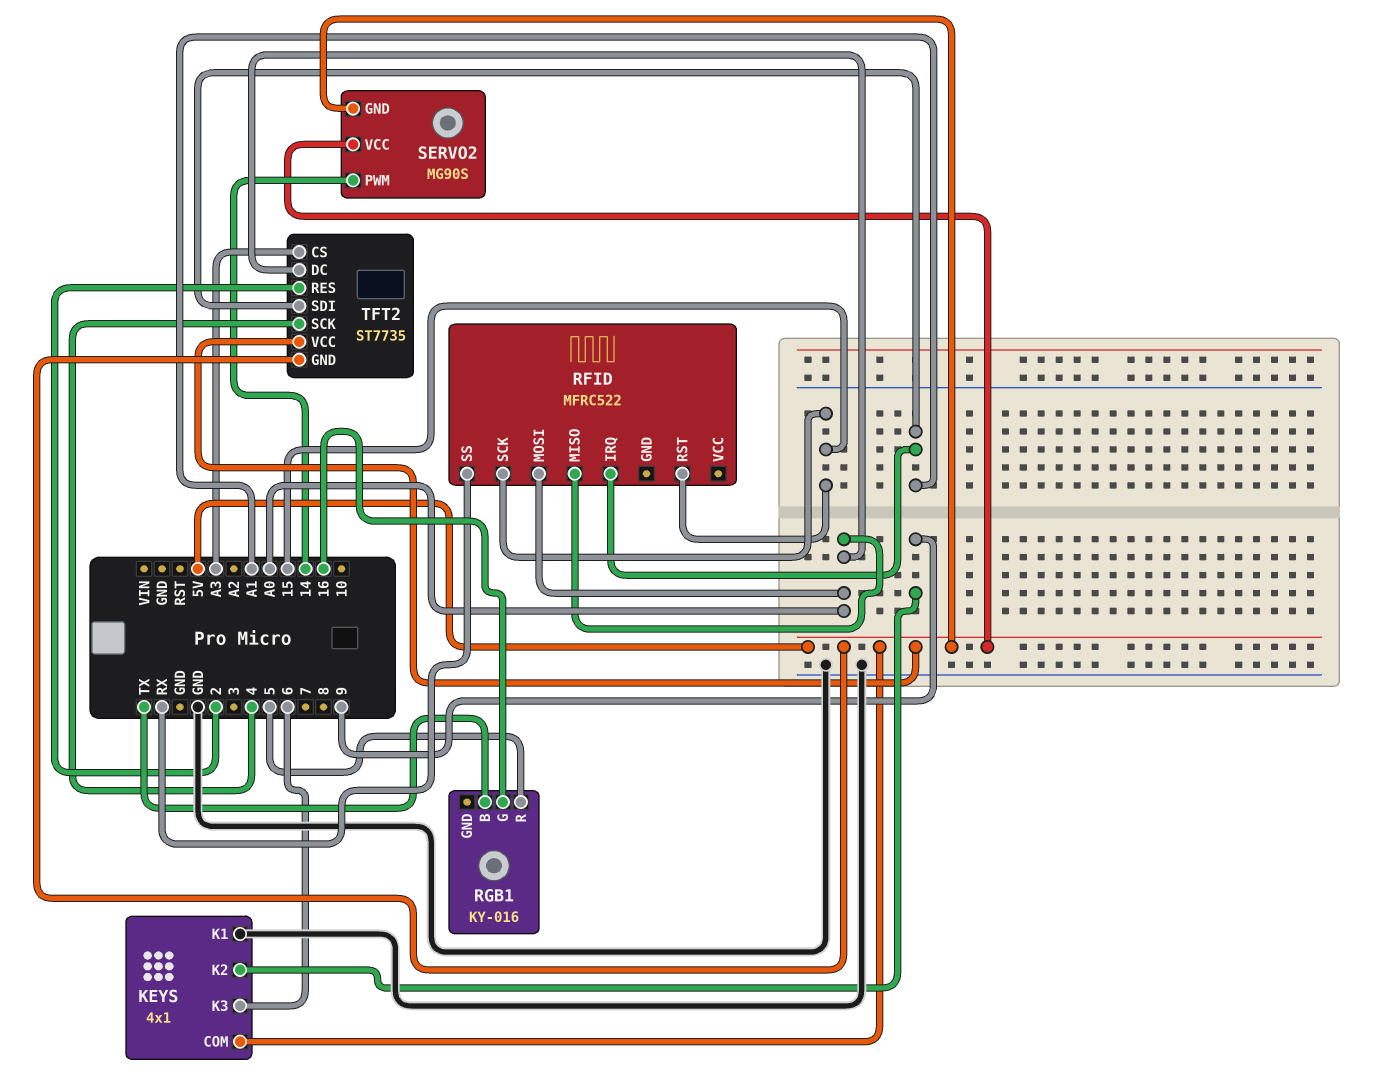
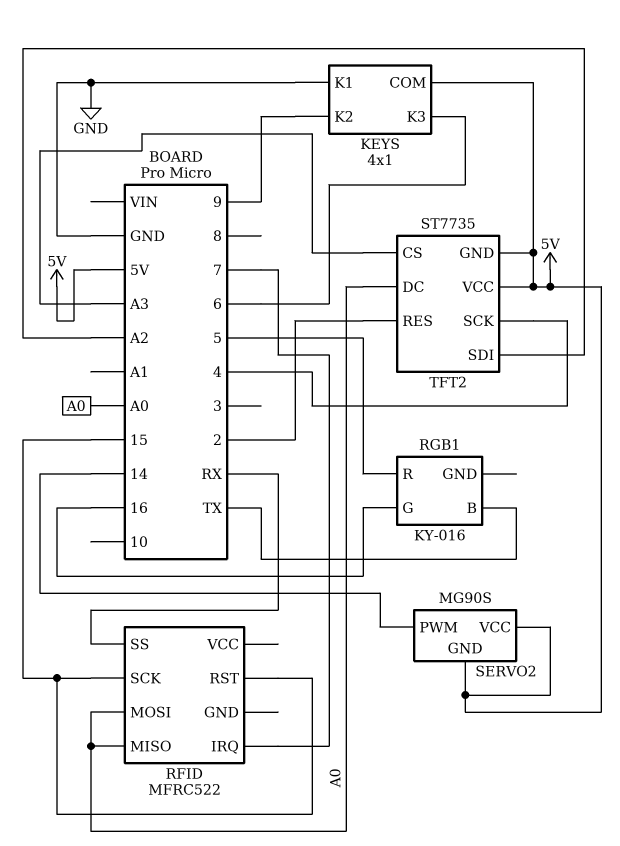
RFID pin IRQ: A1 -> 7
TFT2 pin SDI: A1 -> A2

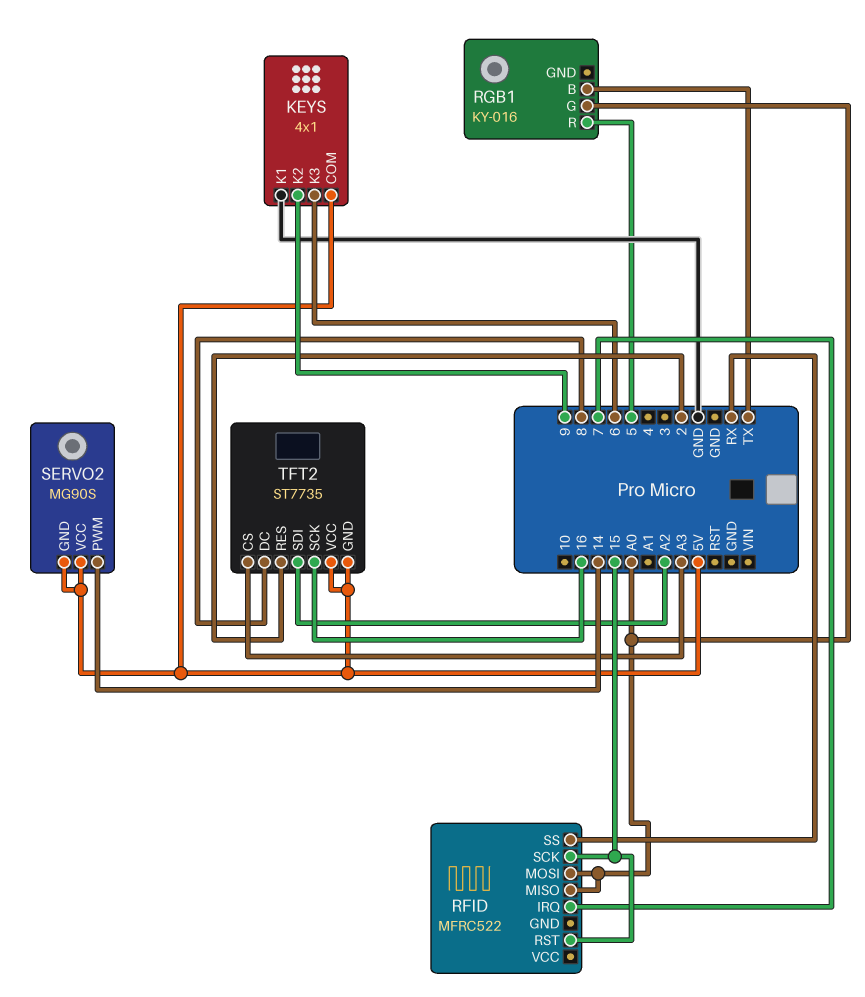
RGB1 pin G: 16 -> A0
TFT2 pin DC: A0 -> 8
TFT2 pin SCK: 4 -> 16

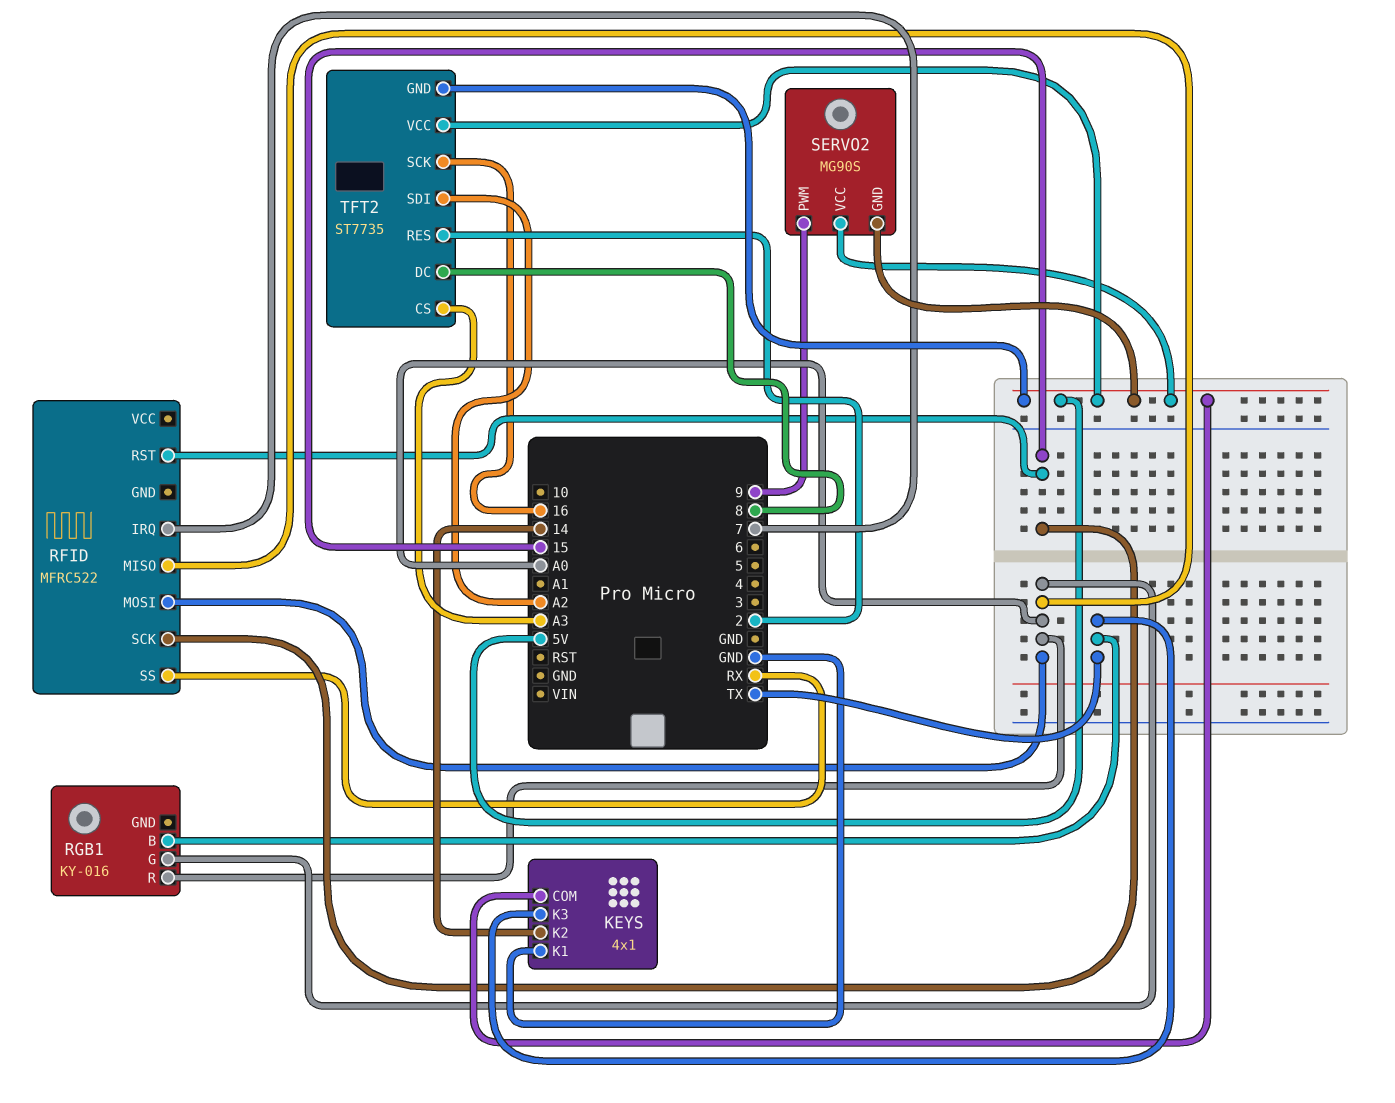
KEYS pin K2: 9 -> 14
KEYS pin K3: 6 -> TX
RGB1 pin R: 5 -> A0
SERVO2 pin PWM: 14 -> 9

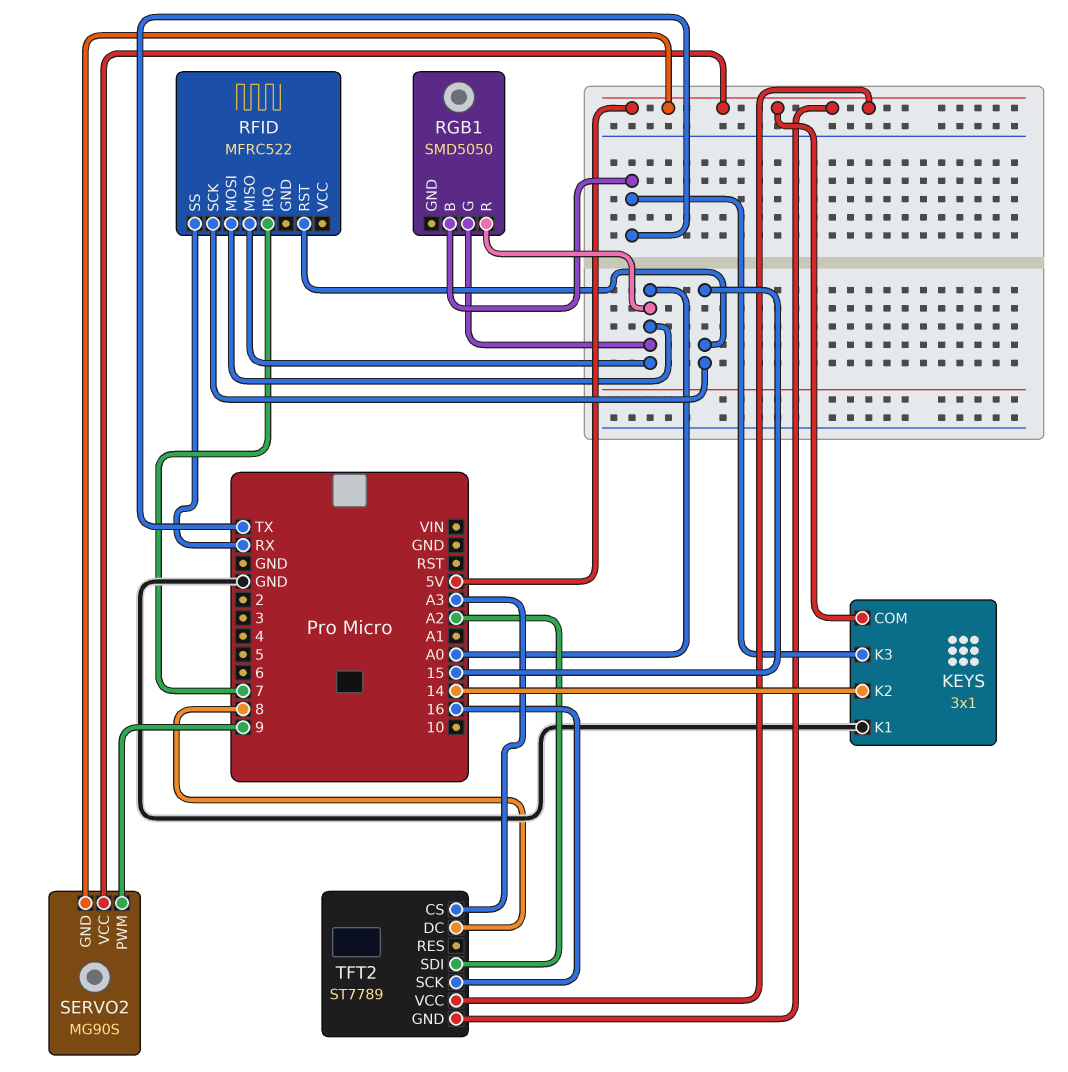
KEYS: 4x1 -> 3x1
RGB1: KY-016 -> SMD5050
TFT2: ST7735 -> ST7789
TFT2 pin RES: 2 -> none

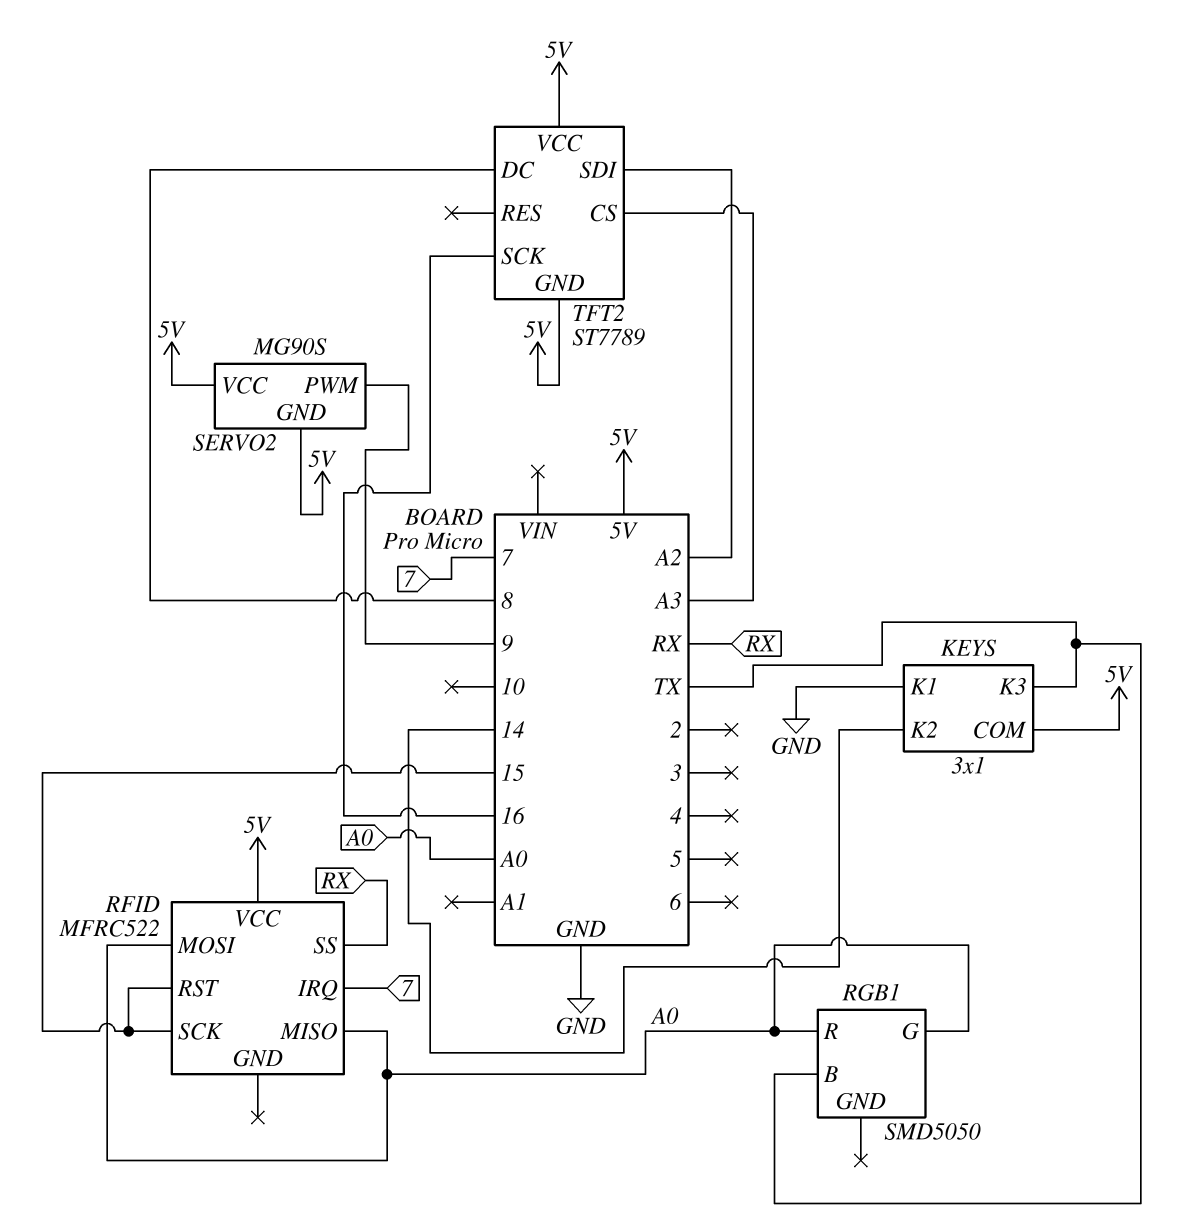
RFID pin VCC: none -> 5V

